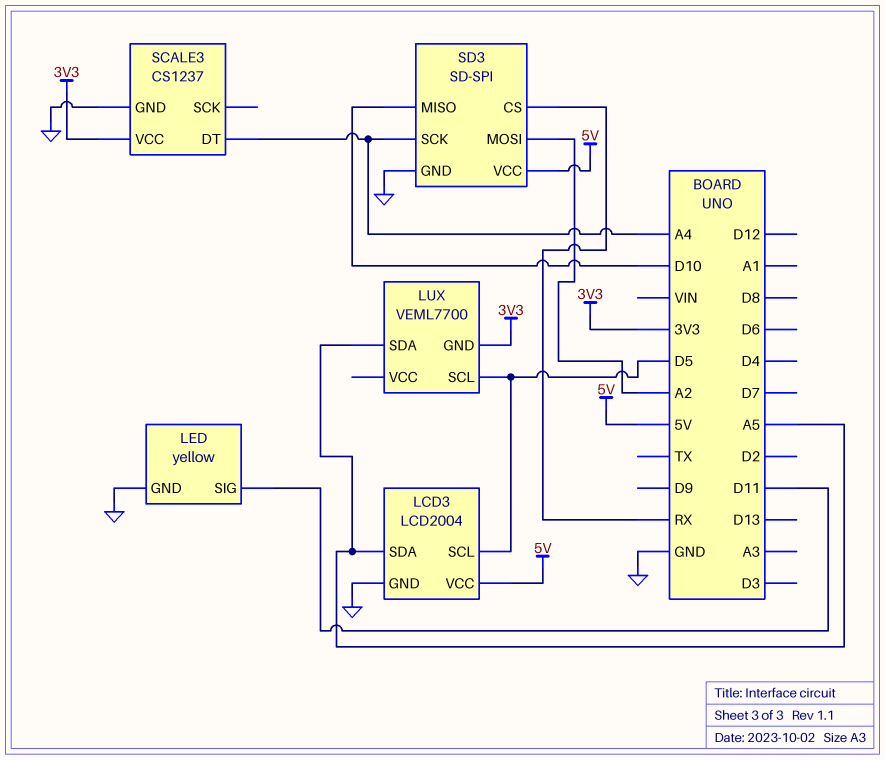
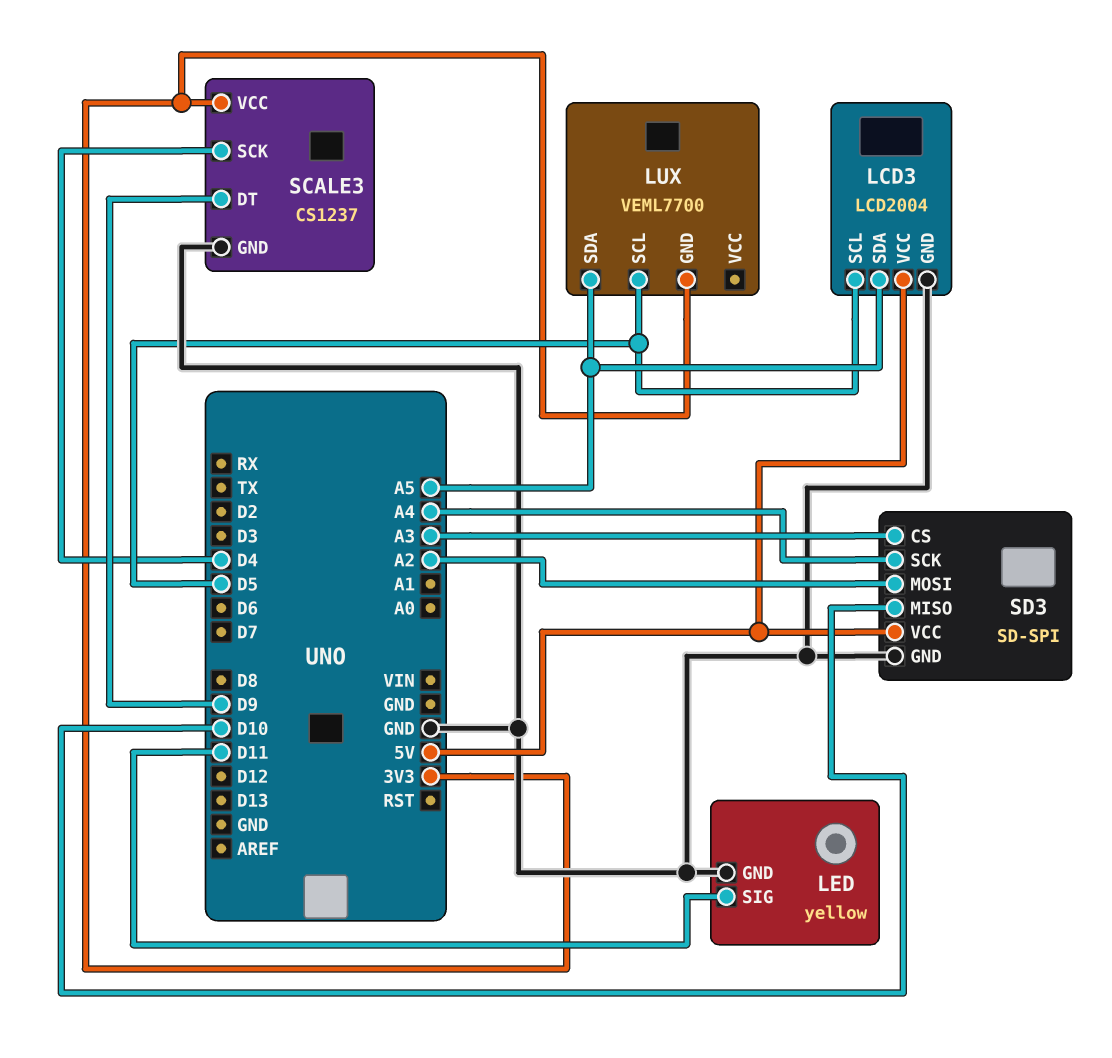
SCALE3 pin DT: A4 -> D9
SCALE3 pin SCK: none -> D4
SD3 pin CS: RX -> A3

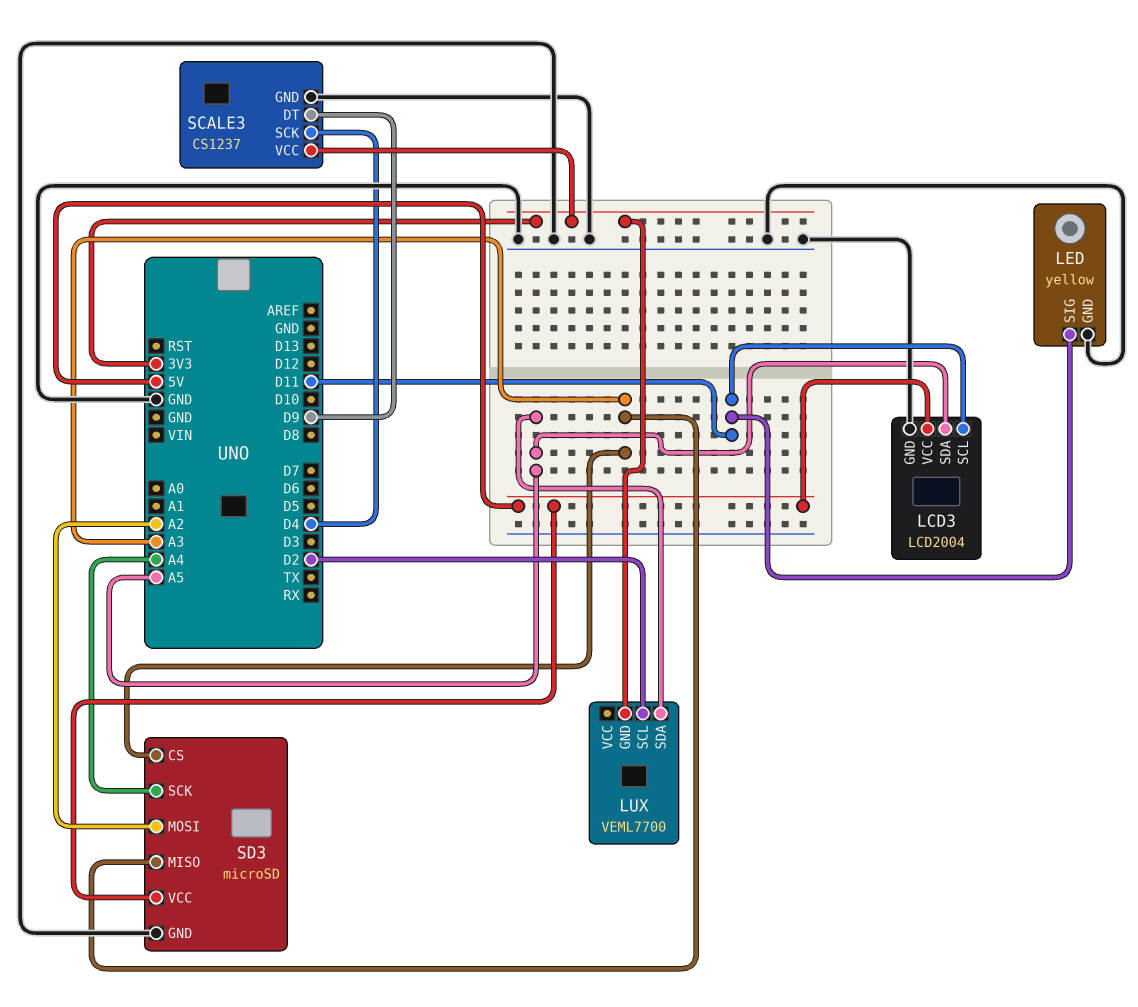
LCD3 pin SCL: D5 -> D11
LUX pin SCL: D5 -> D2
SD3: SD-SPI -> microSD
SD3 pin MISO: D10 -> A3

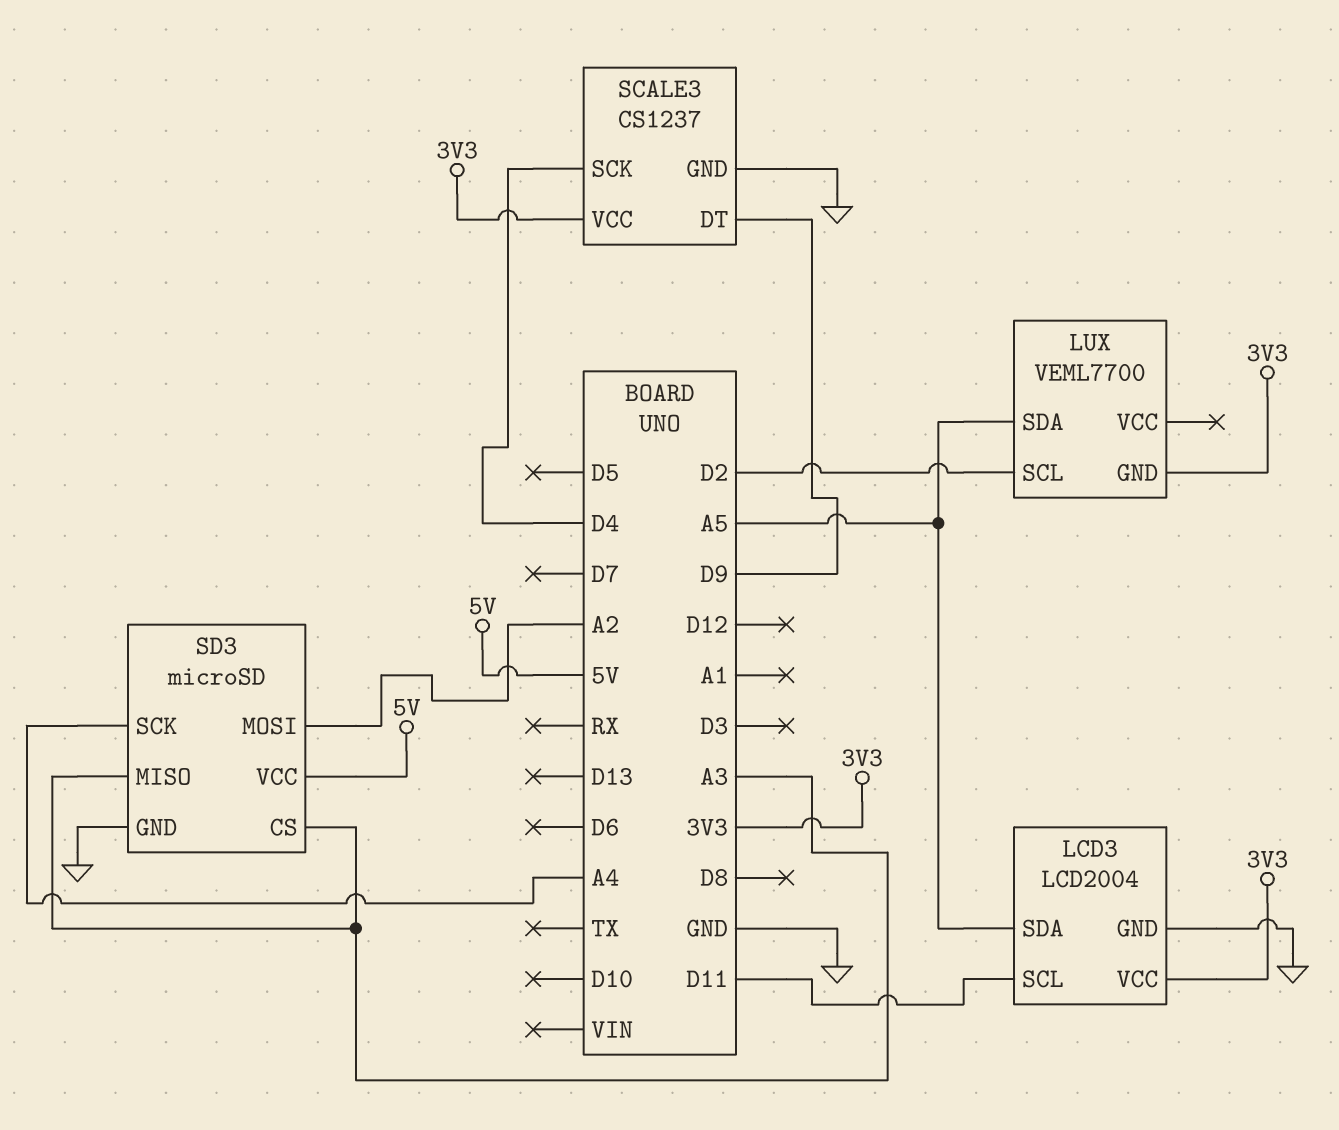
LCD3 pin VCC: 5V -> 3V3
LED: yellow -> none
LED pin GND: GND -> none
LED pin SIG: D11 -> none

